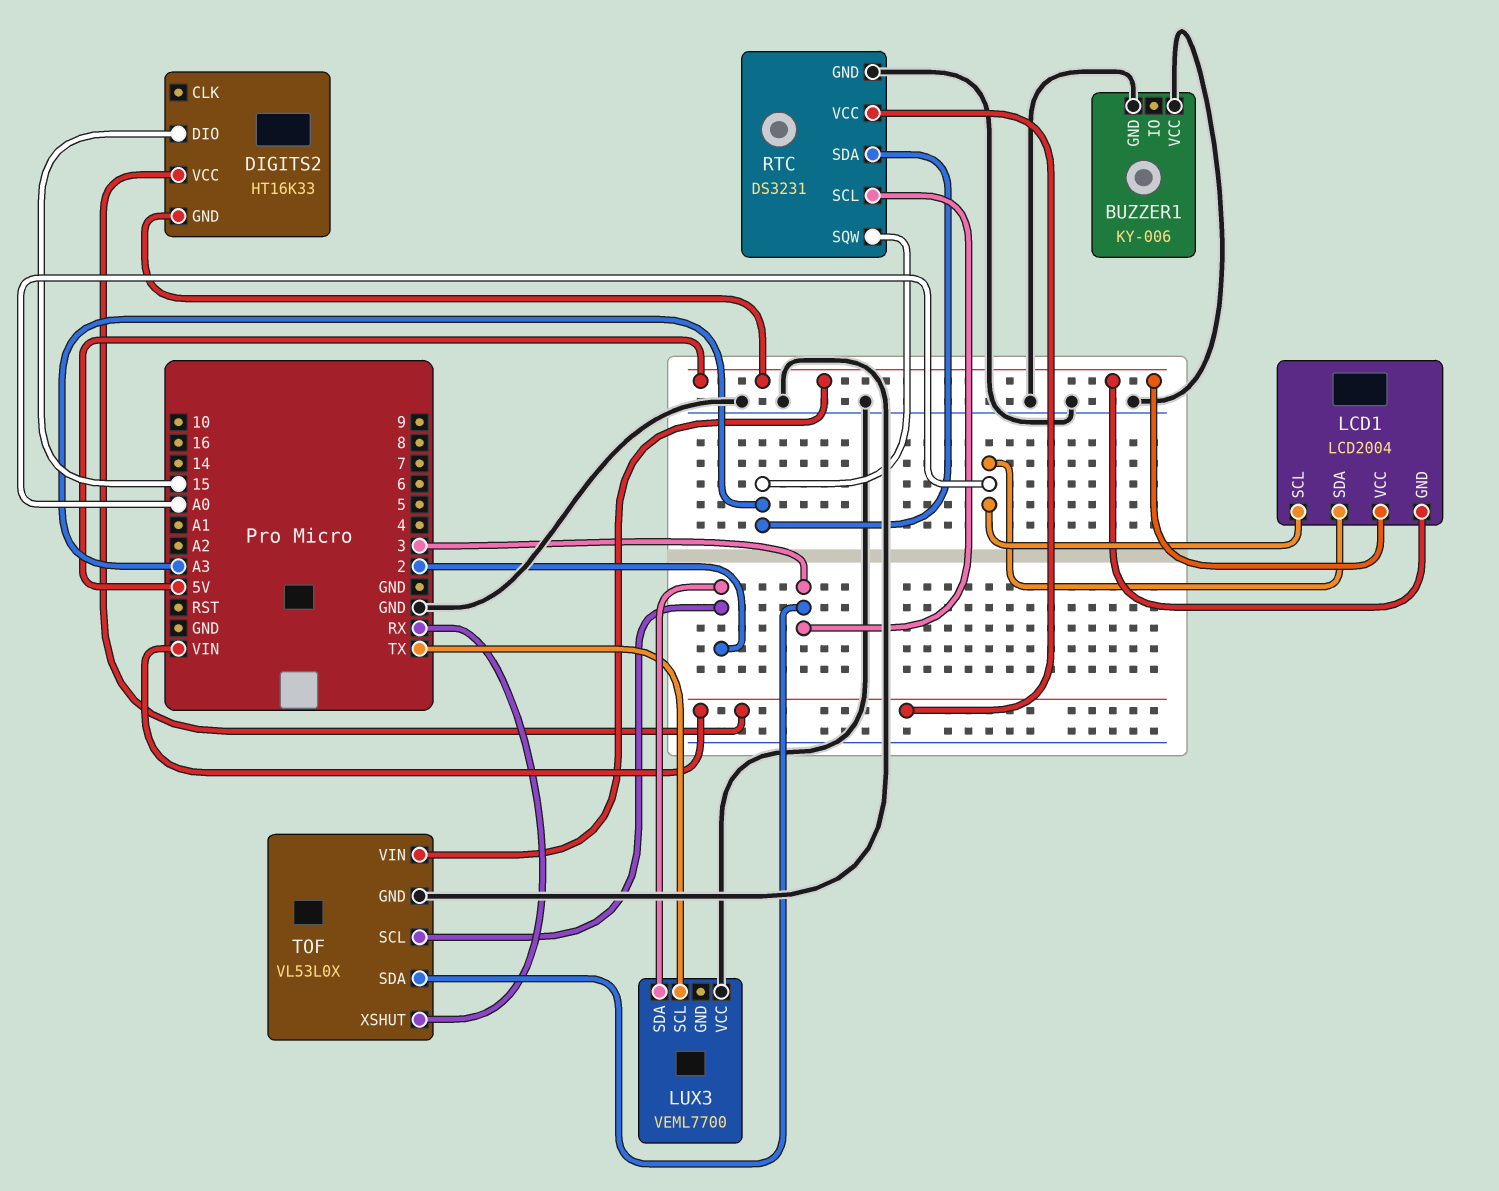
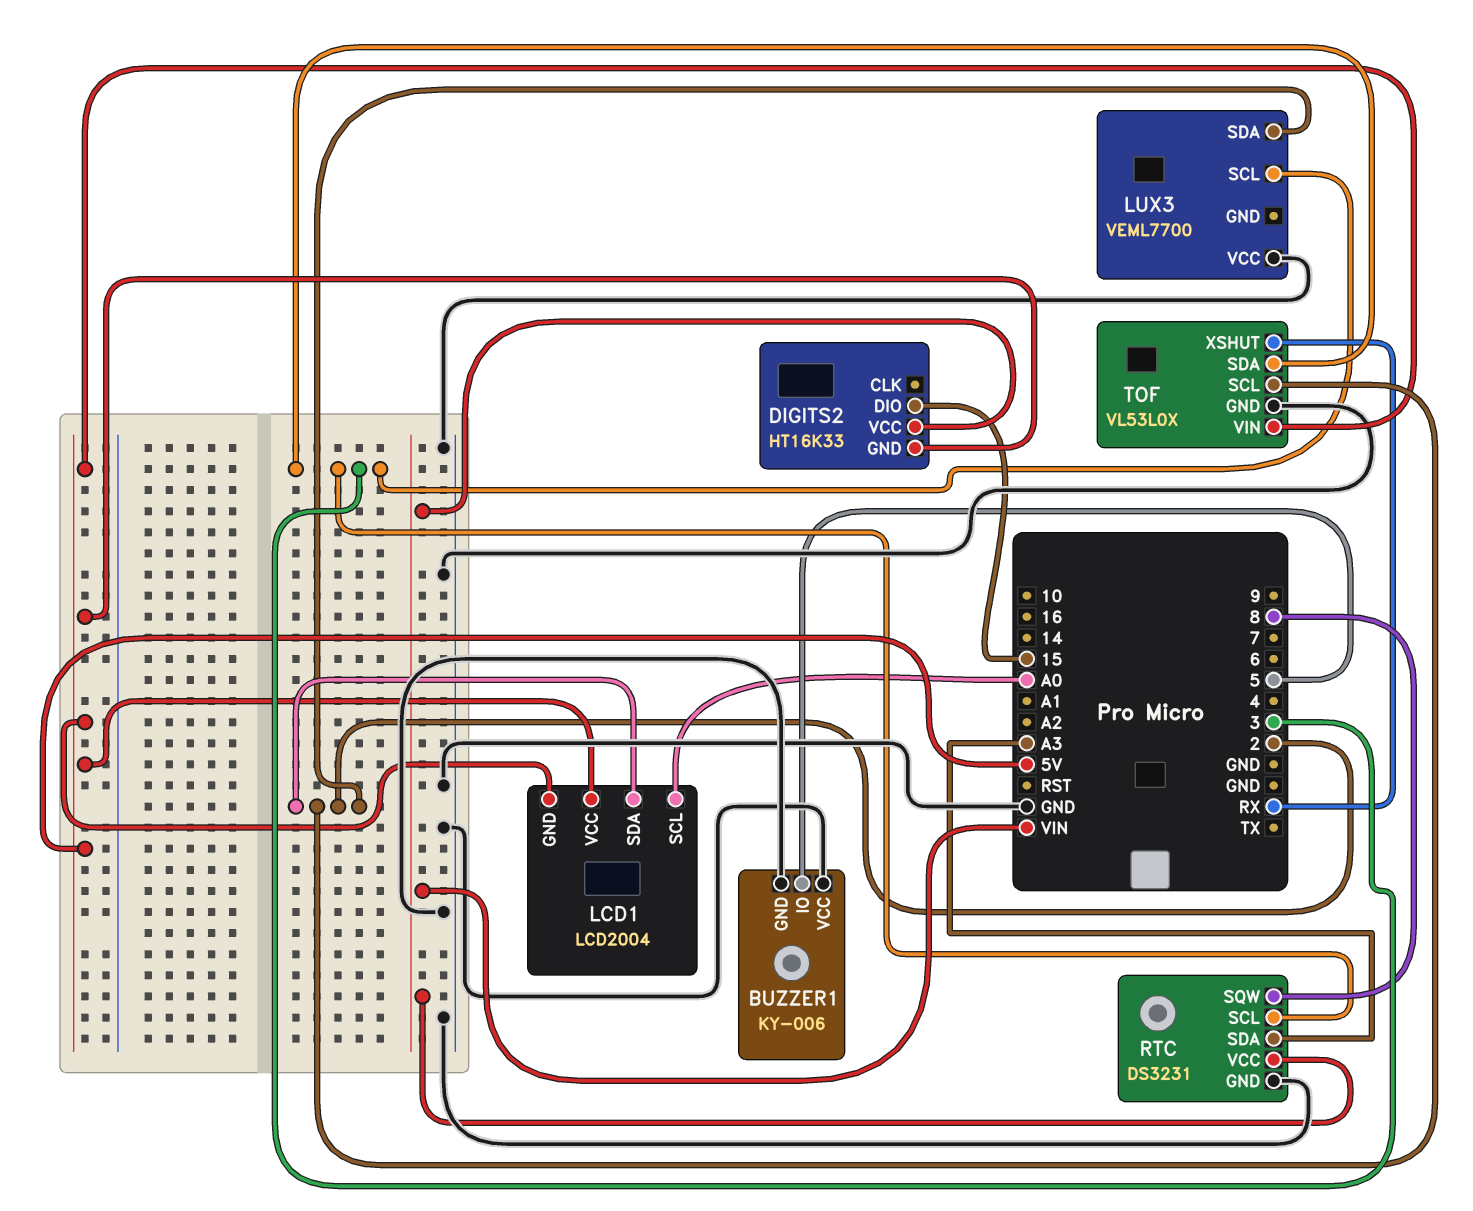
BUZZER1 pin IO: none -> 5
LCD1 pin SDA: A0 -> 2
LUX3 pin SCL: TX -> 3
RTC pin SQW: A3 -> 8

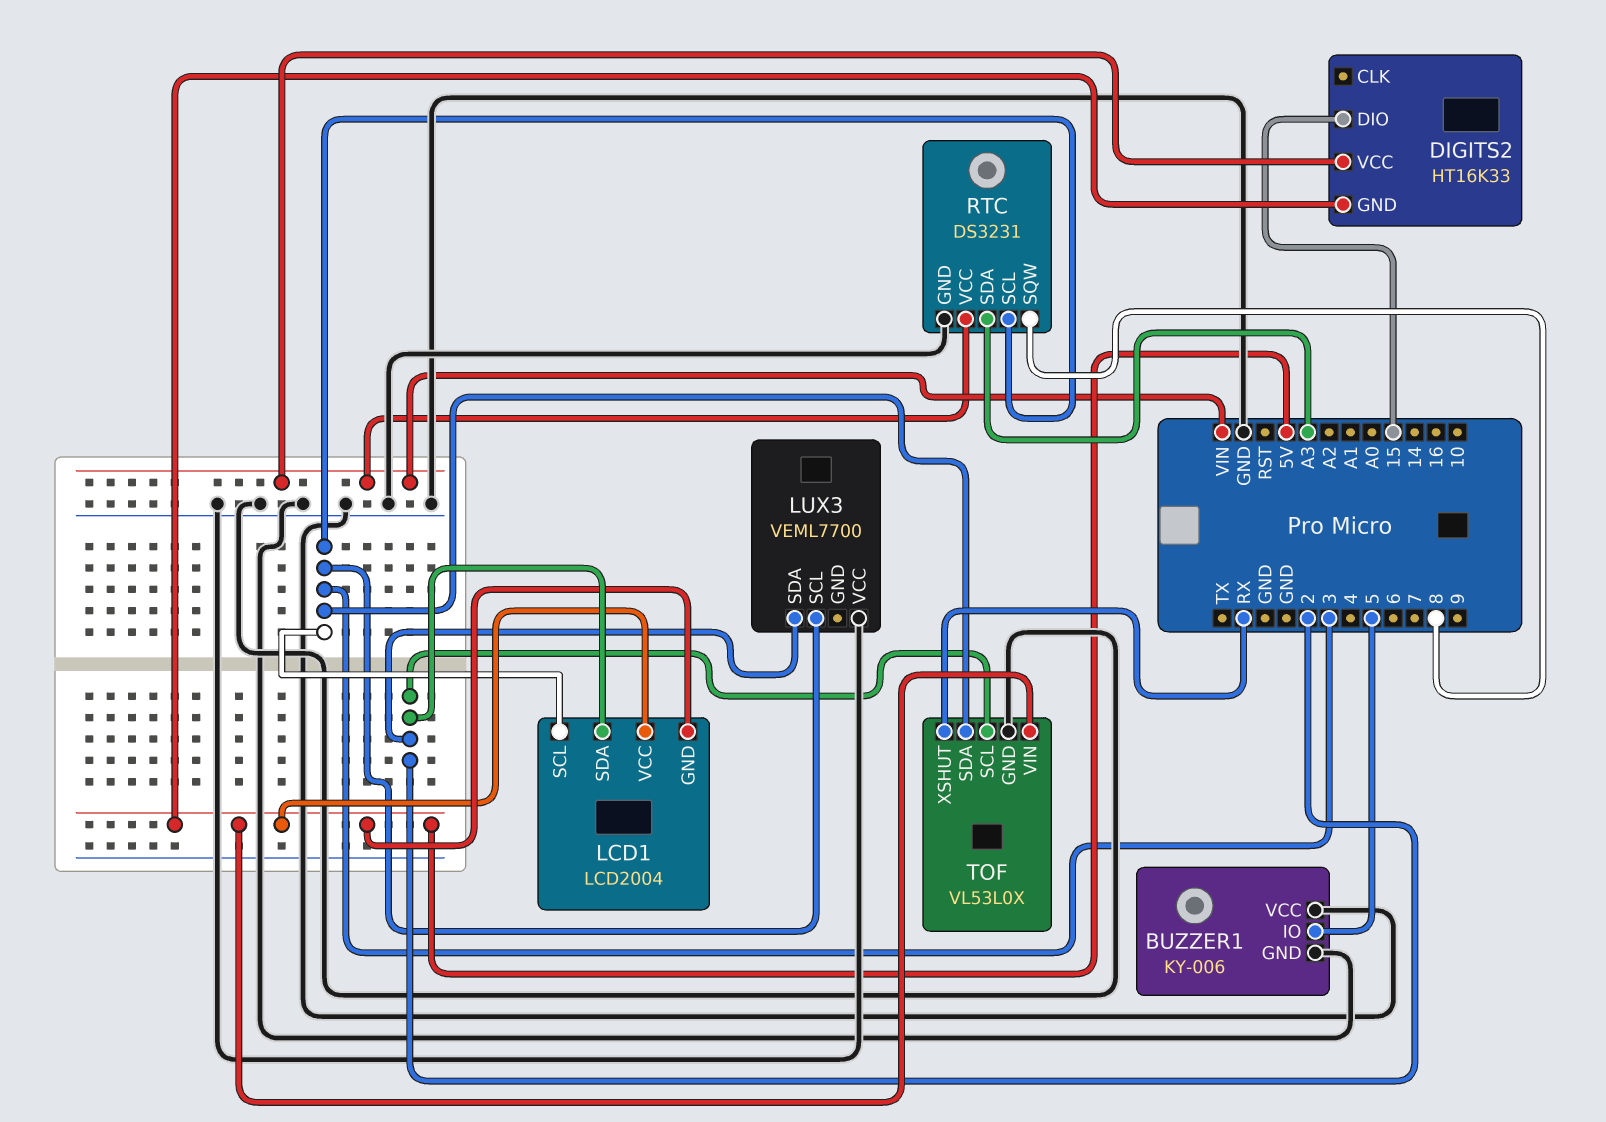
LCD1 pin SCL: A0 -> 3

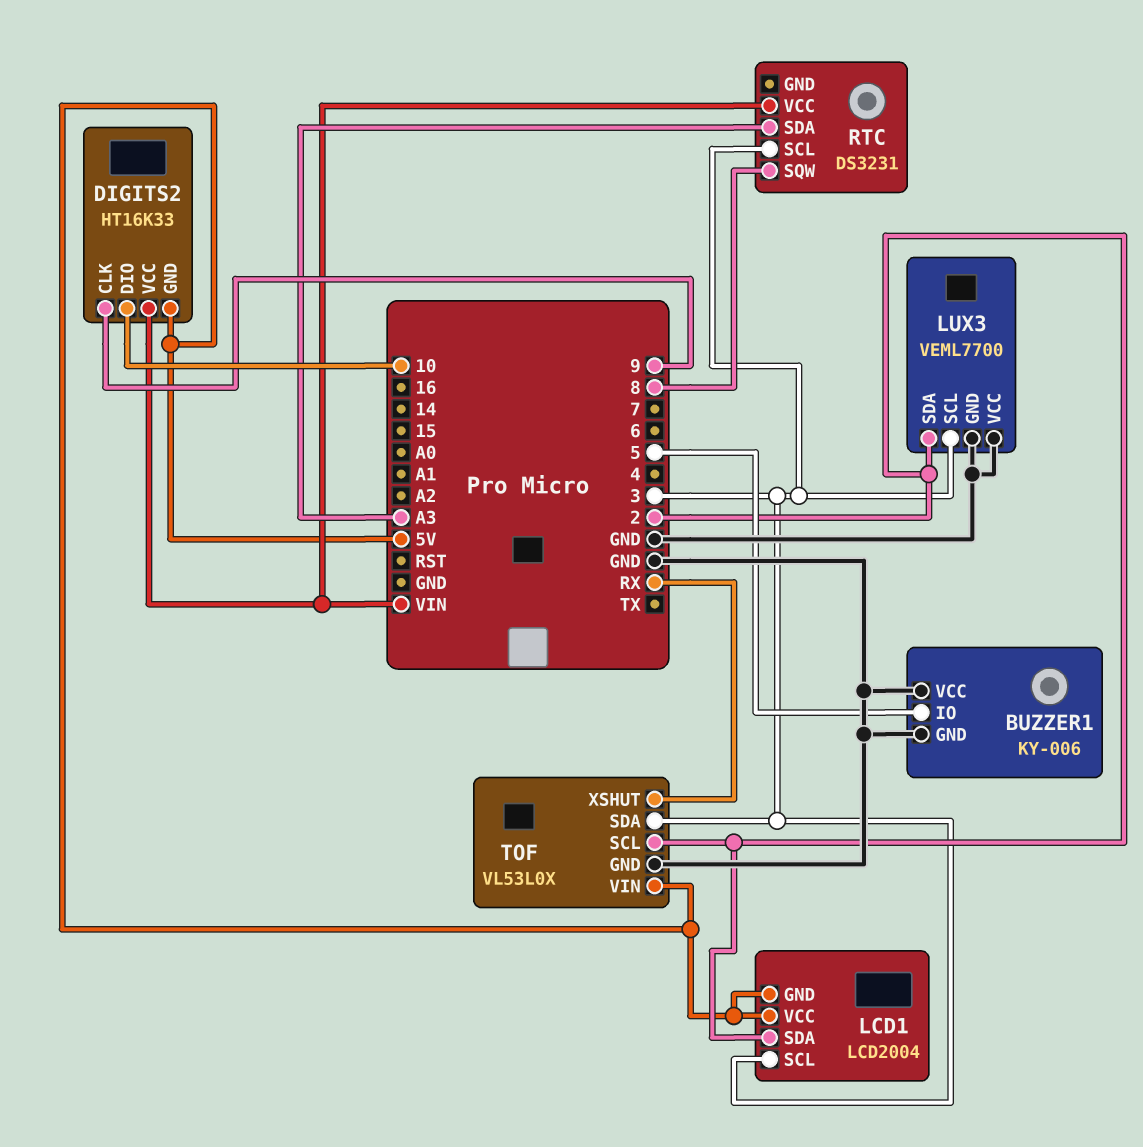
DIGITS2 pin CLK: none -> 9
DIGITS2 pin DIO: 15 -> 10
LUX3 pin GND: none -> GND
RTC pin GND: GND -> none

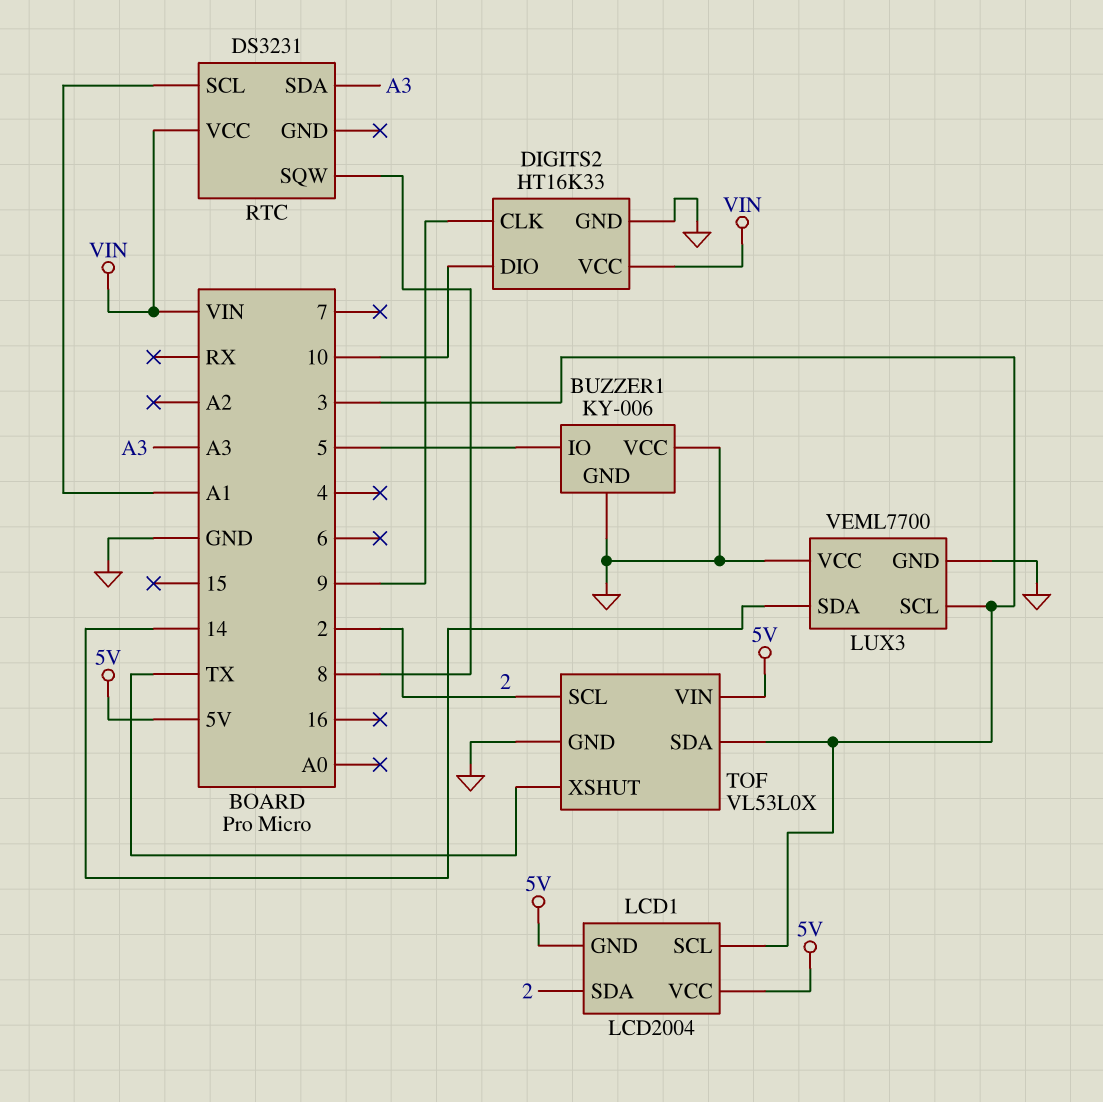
DIGITS2 pin GND: 5V -> GND
LUX3 pin SDA: 2 -> 14
RTC pin SCL: 3 -> A1
TOF pin XSHUT: RX -> TX

